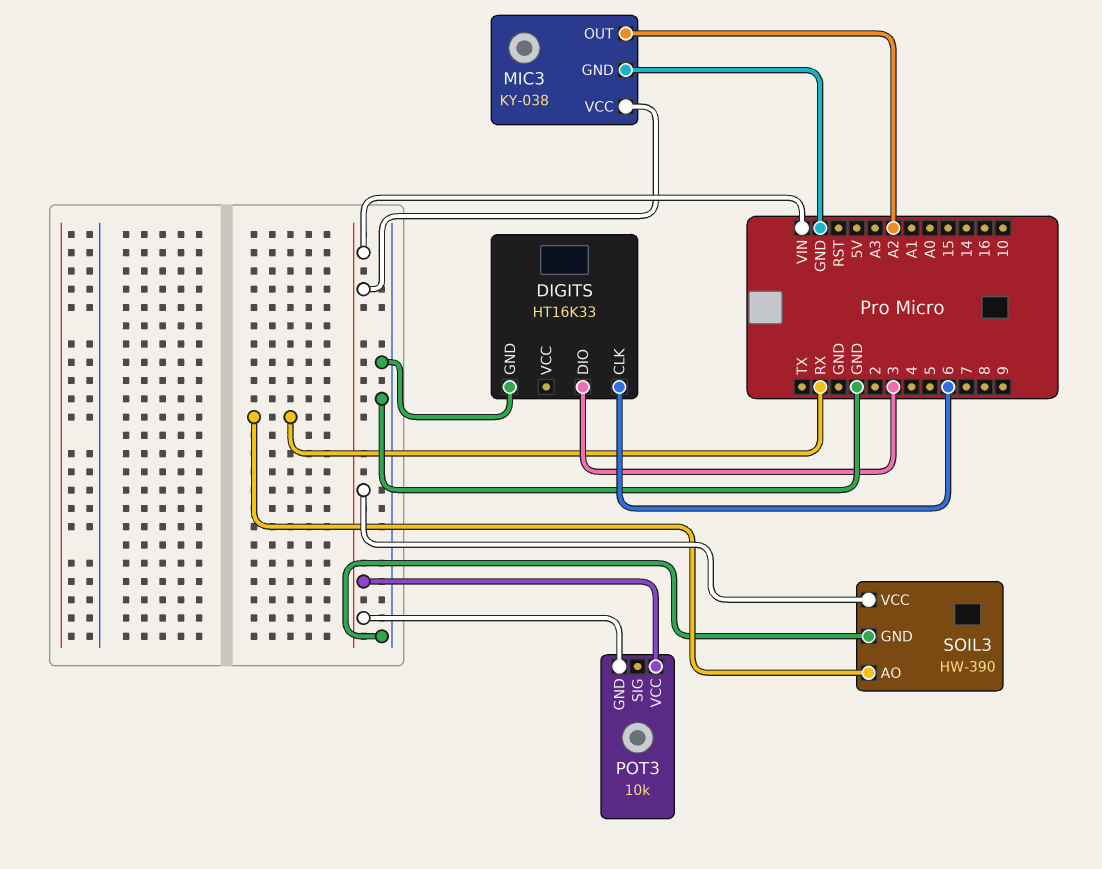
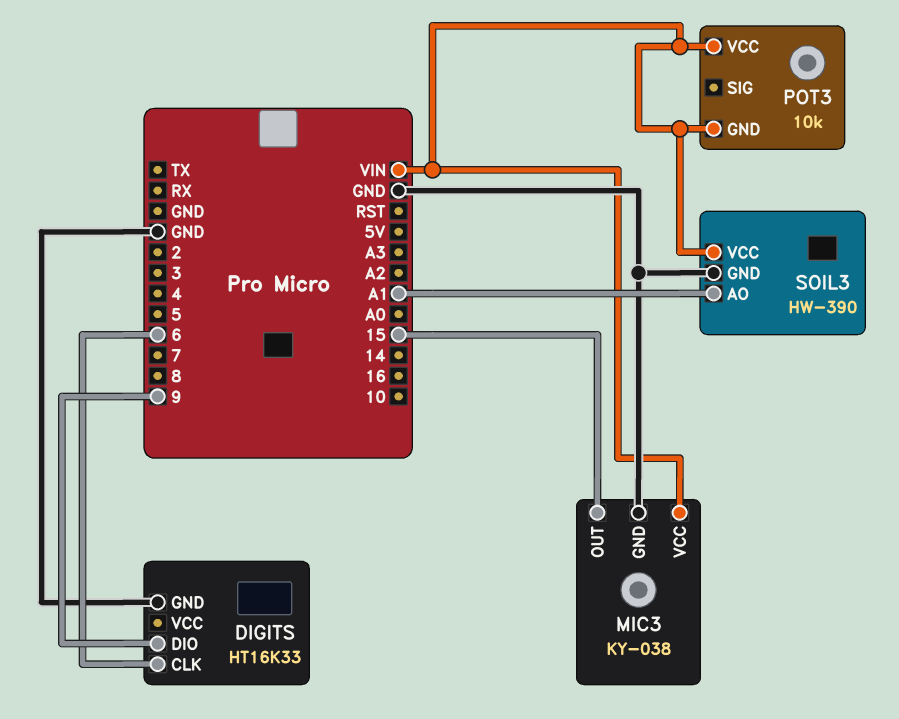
DIGITS pin DIO: 3 -> 9
MIC3 pin OUT: A2 -> 15
SOIL3 pin AO: RX -> A1

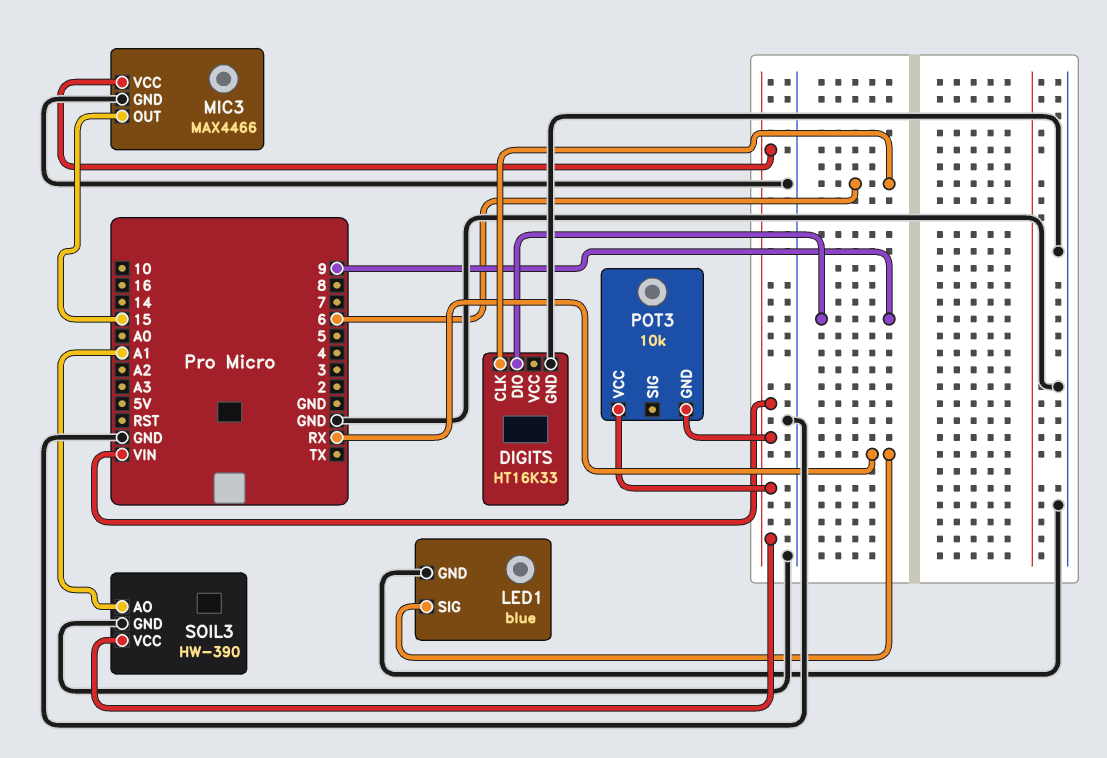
LED1: none -> blue
LED1 pin GND: none -> GND
LED1 pin SIG: none -> RX
MIC3: KY-038 -> MAX4466

